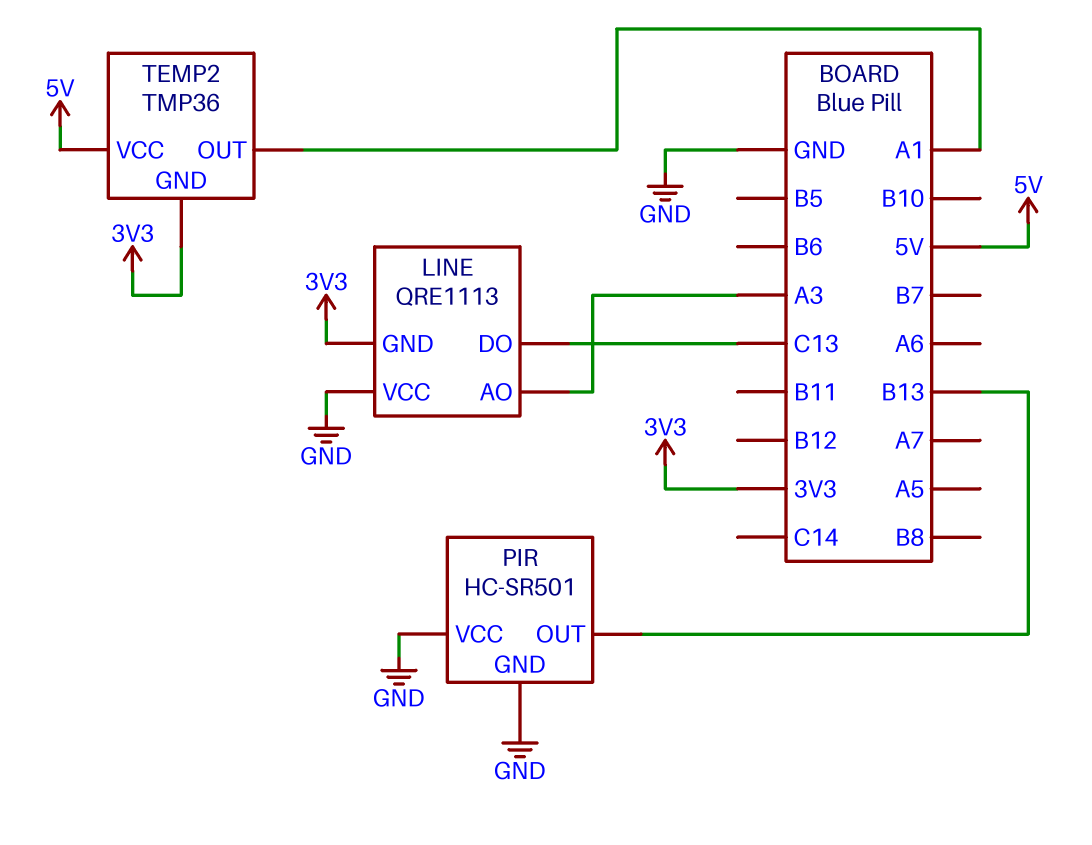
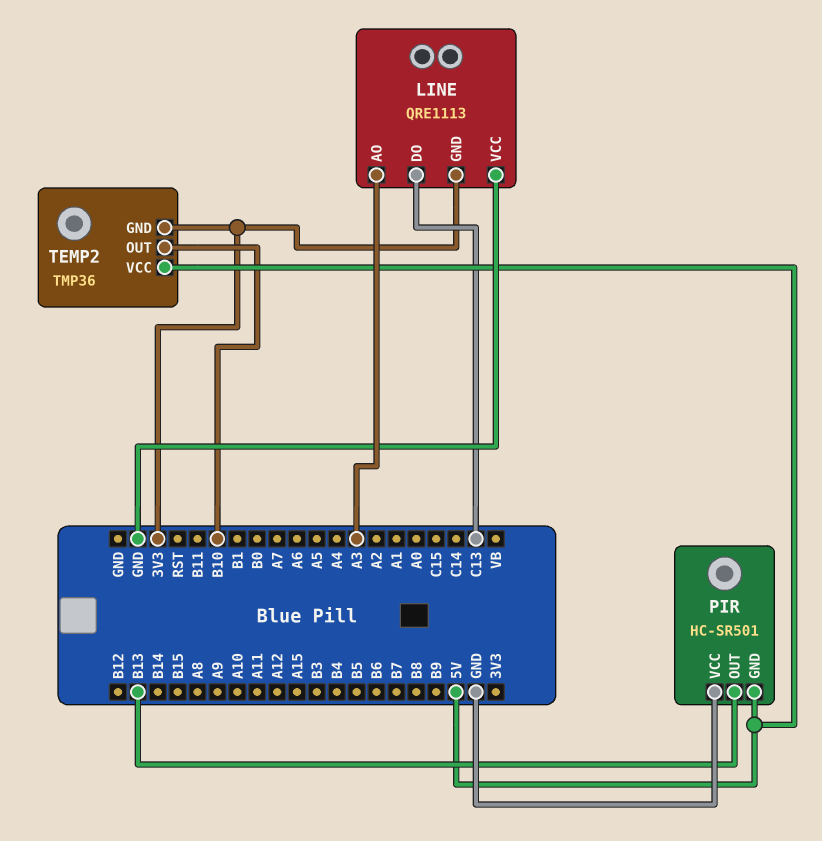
PIR pin GND: GND -> 5V
TEMP2 pin OUT: A1 -> B10

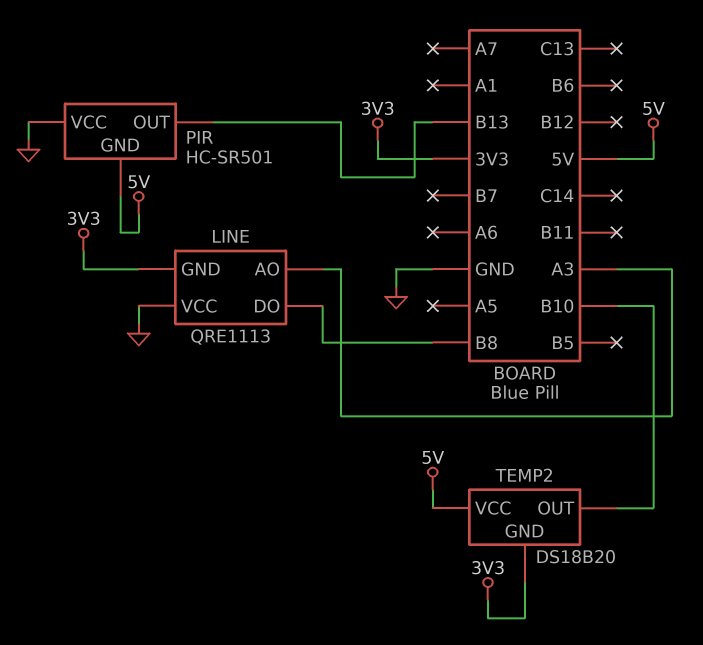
LINE pin DO: C13 -> B8
TEMP2: TMP36 -> DS18B20

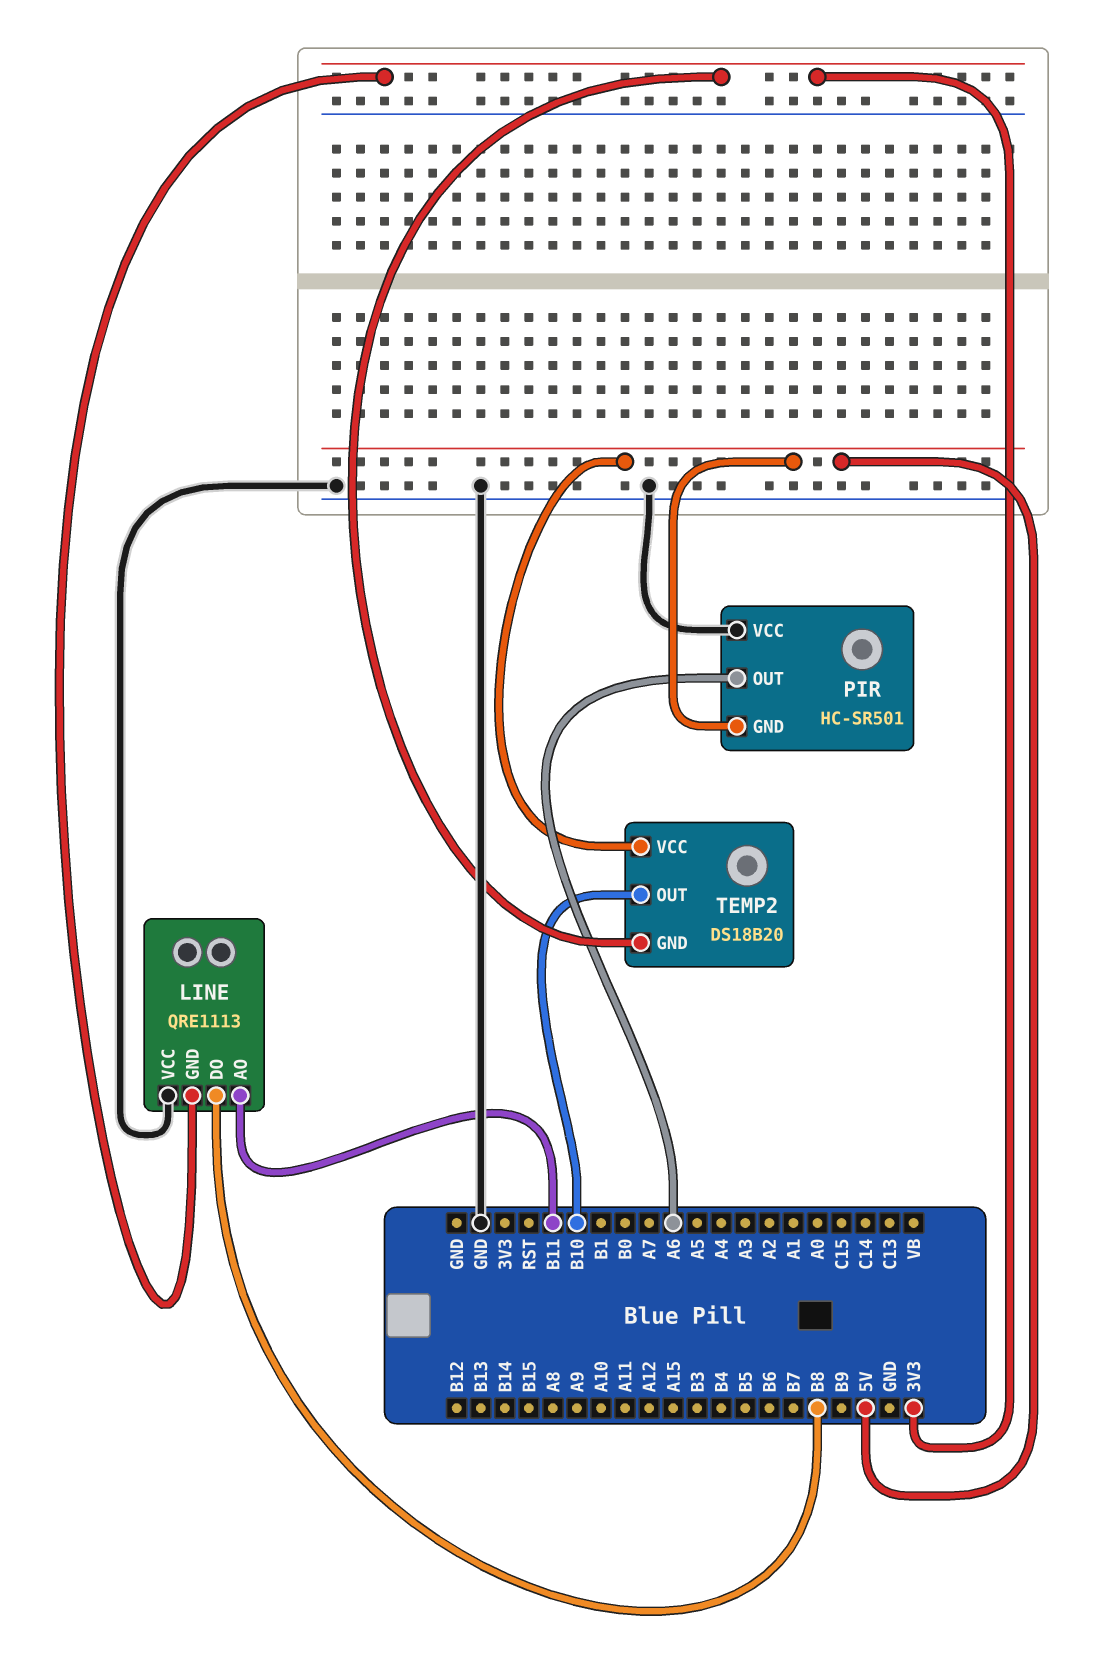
LINE pin AO: A3 -> B11
PIR pin OUT: B13 -> A6

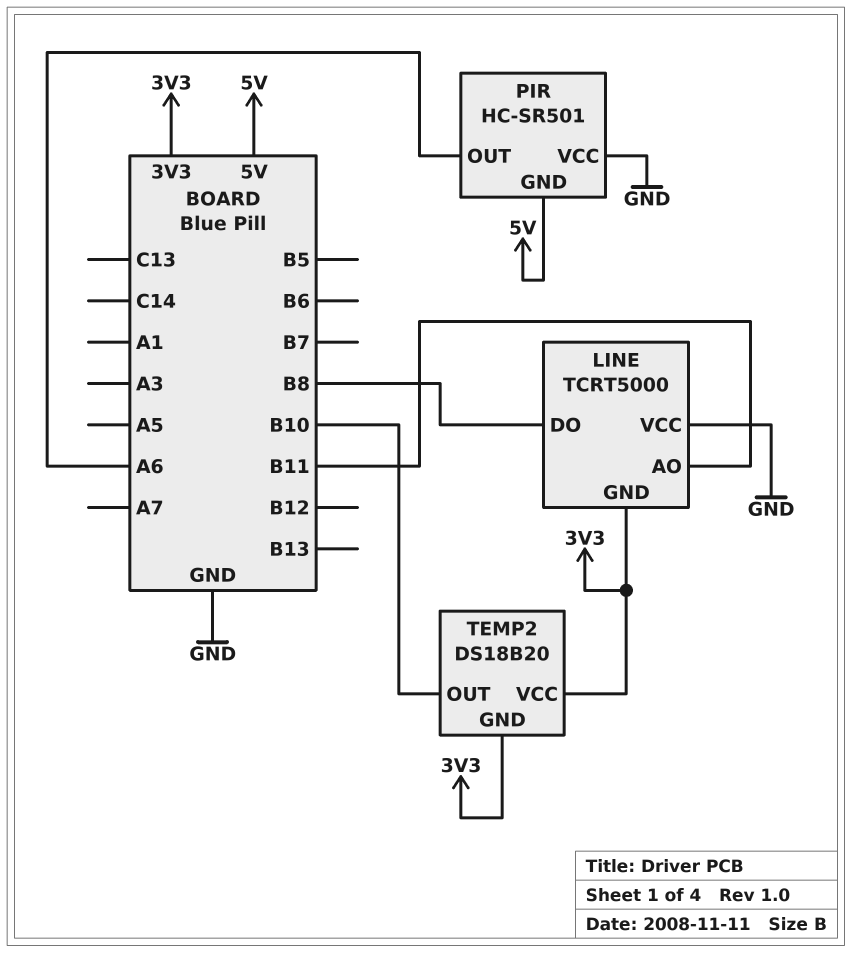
LINE: QRE1113 -> TCRT5000
TEMP2 pin VCC: 5V -> 3V3

